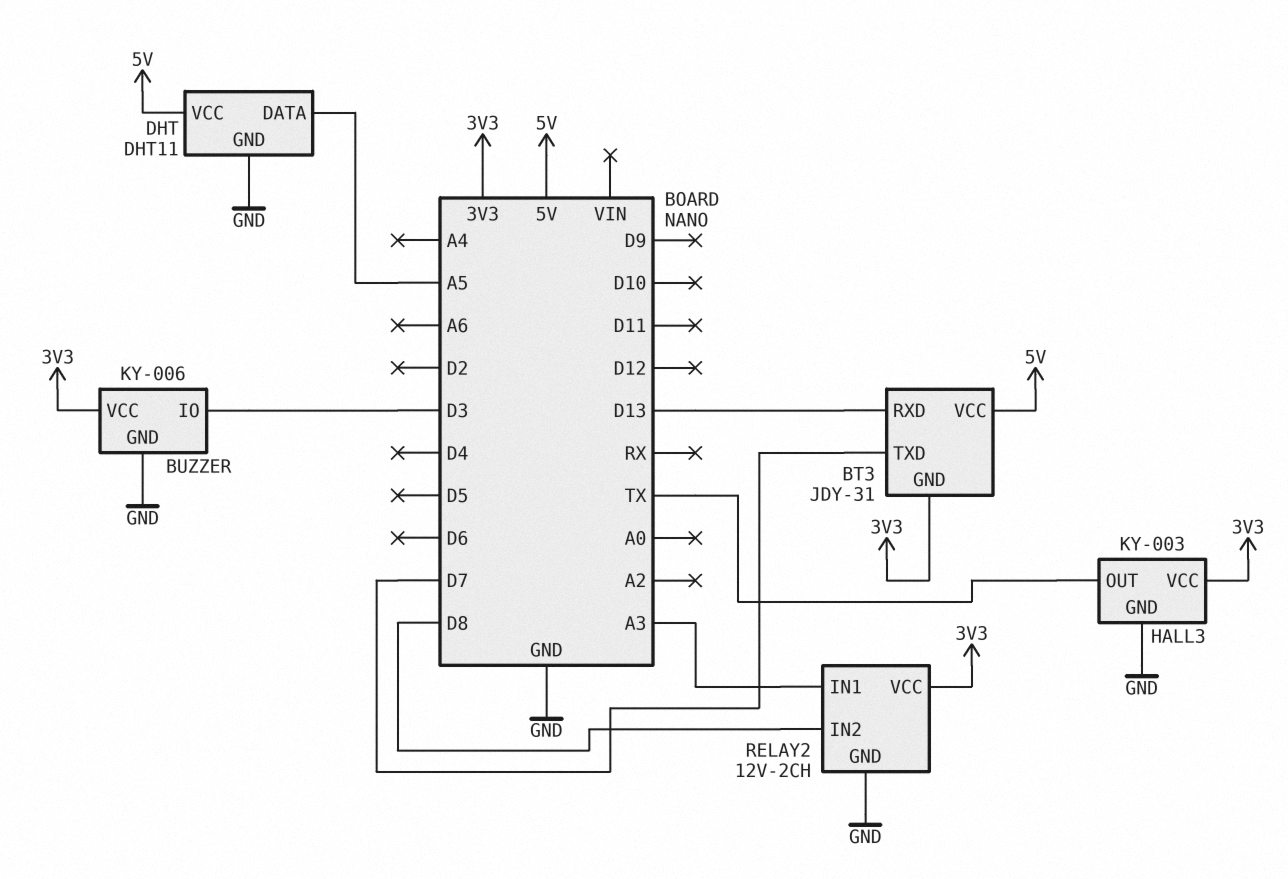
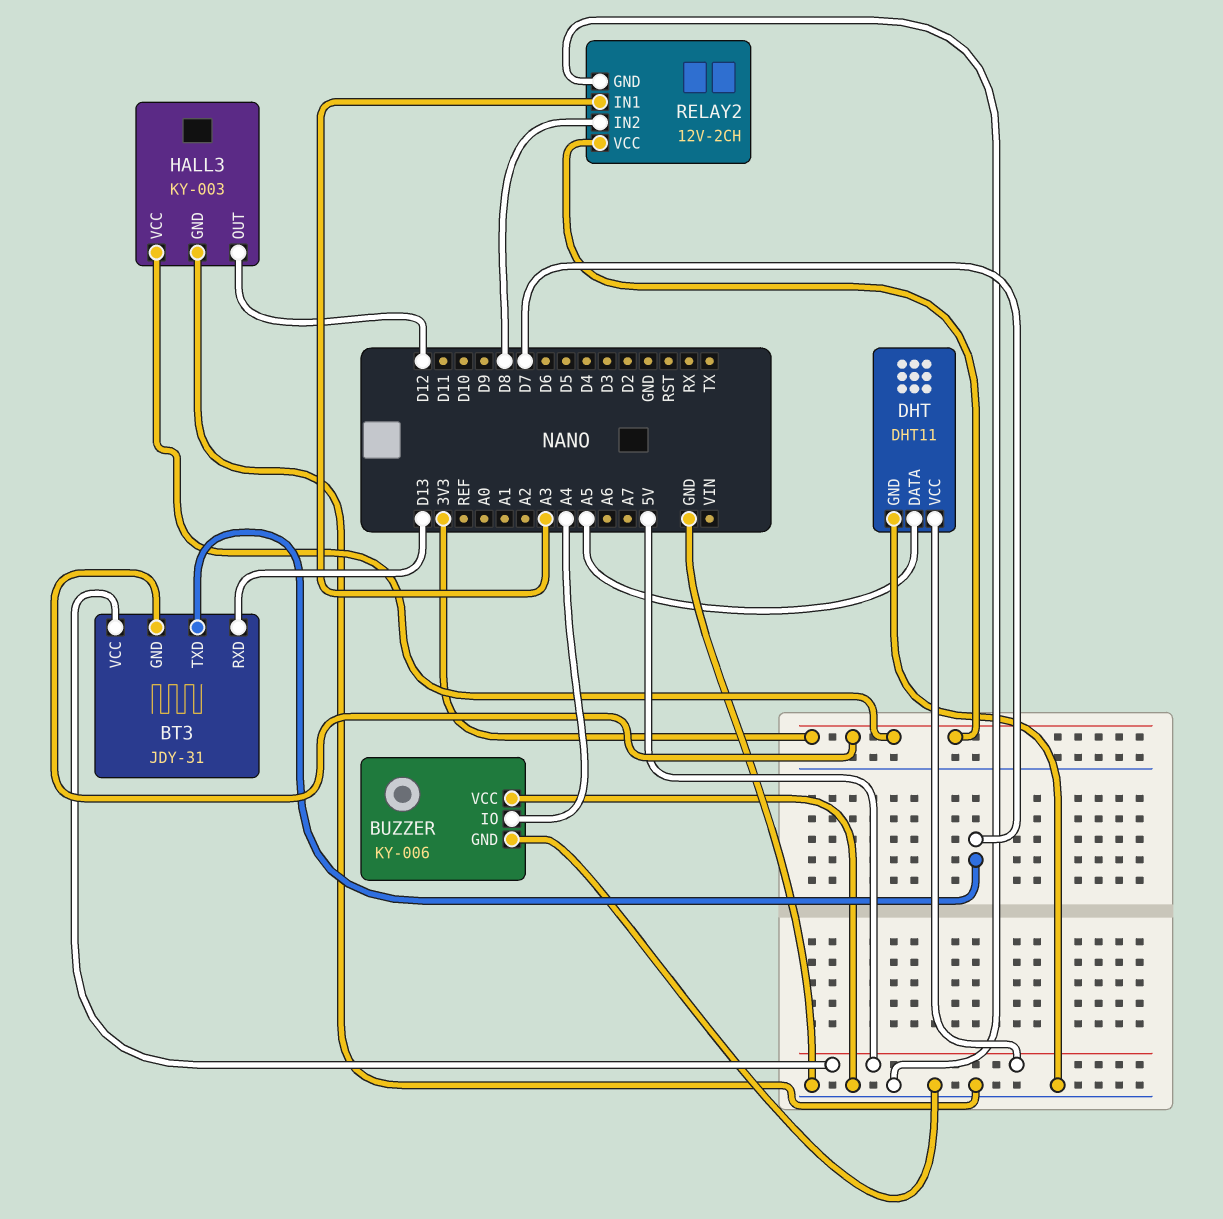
BUZZER pin IO: D3 -> A4
BUZZER pin VCC: 3V3 -> GND
HALL3 pin OUT: TX -> D12

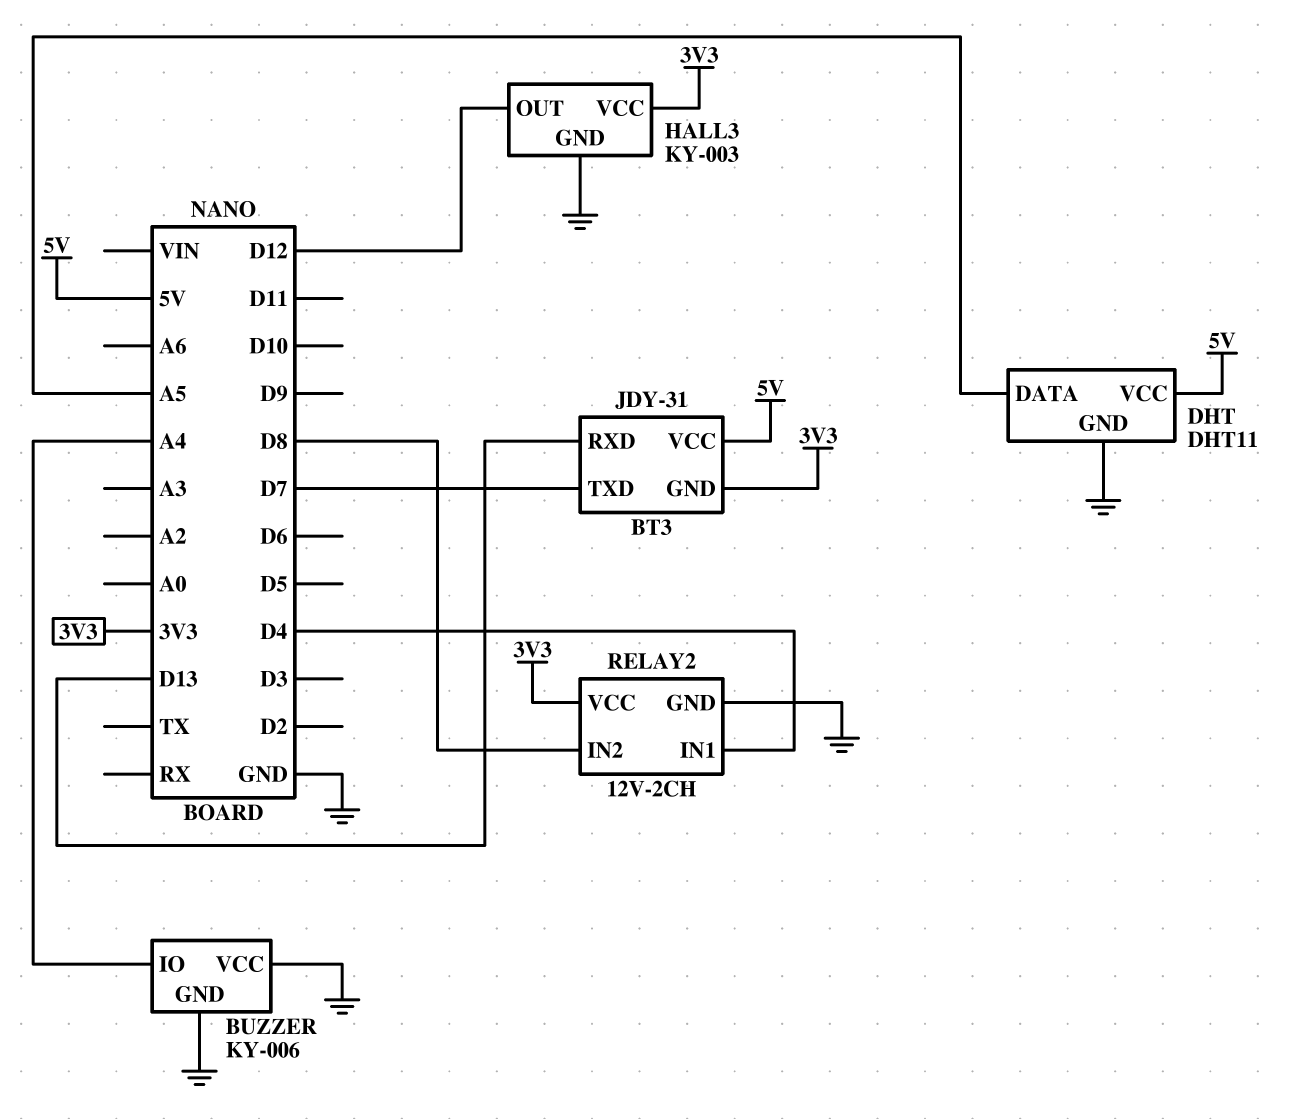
RELAY2 pin IN1: A3 -> D4

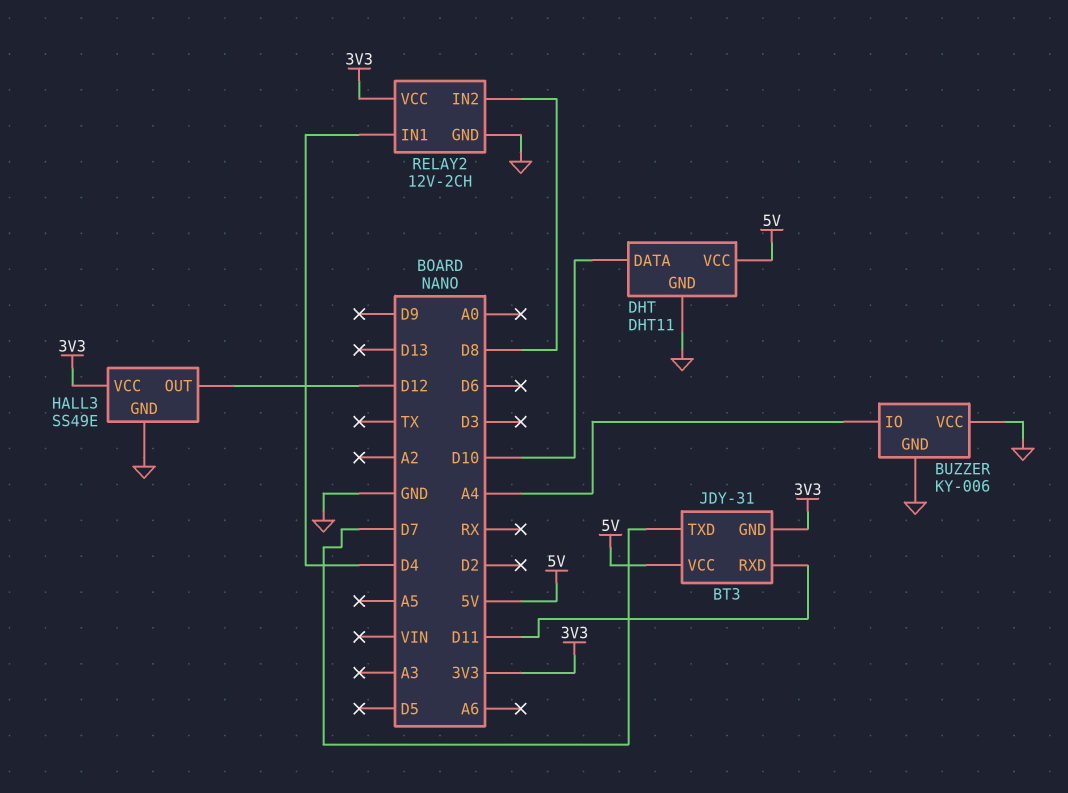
BT3 pin RXD: D13 -> D11
DHT pin DATA: A5 -> D10
HALL3: KY-003 -> SS49E

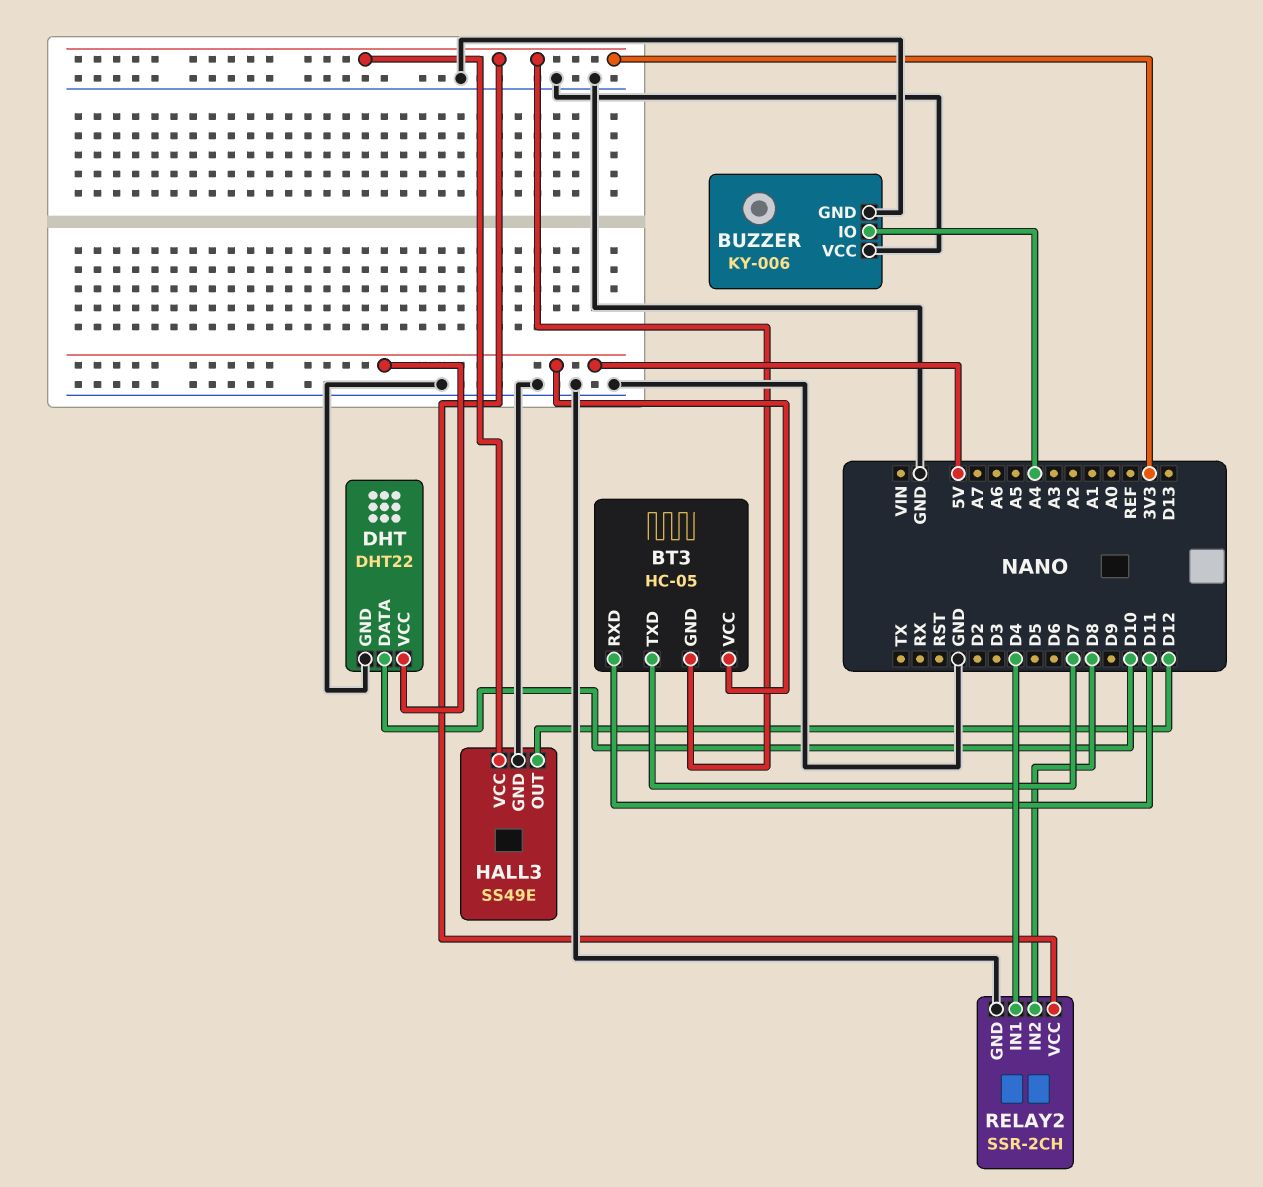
BT3: JDY-31 -> HC-05
DHT: DHT11 -> DHT22
RELAY2: 12V-2CH -> SSR-2CH

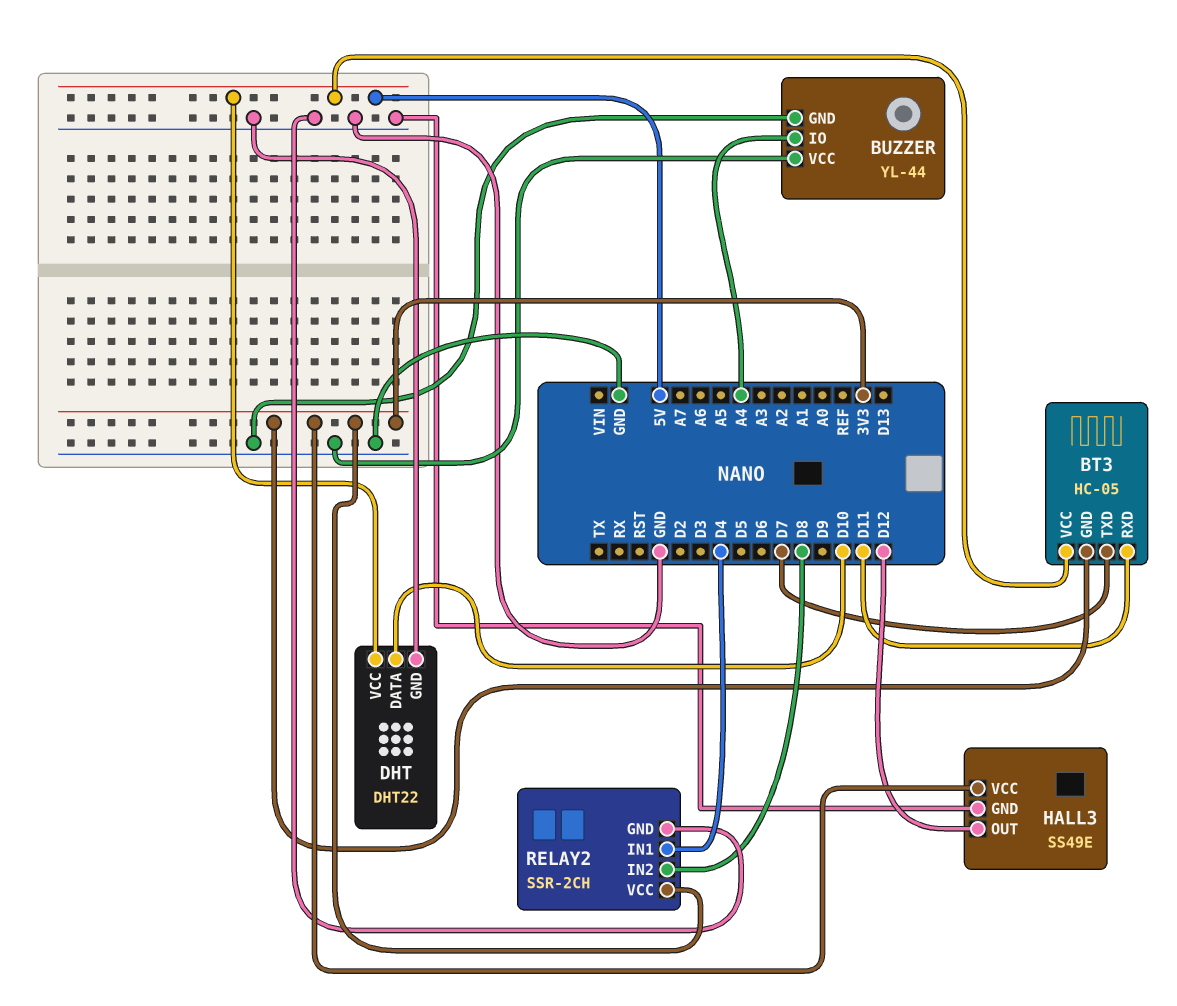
BUZZER: KY-006 -> YL-44

